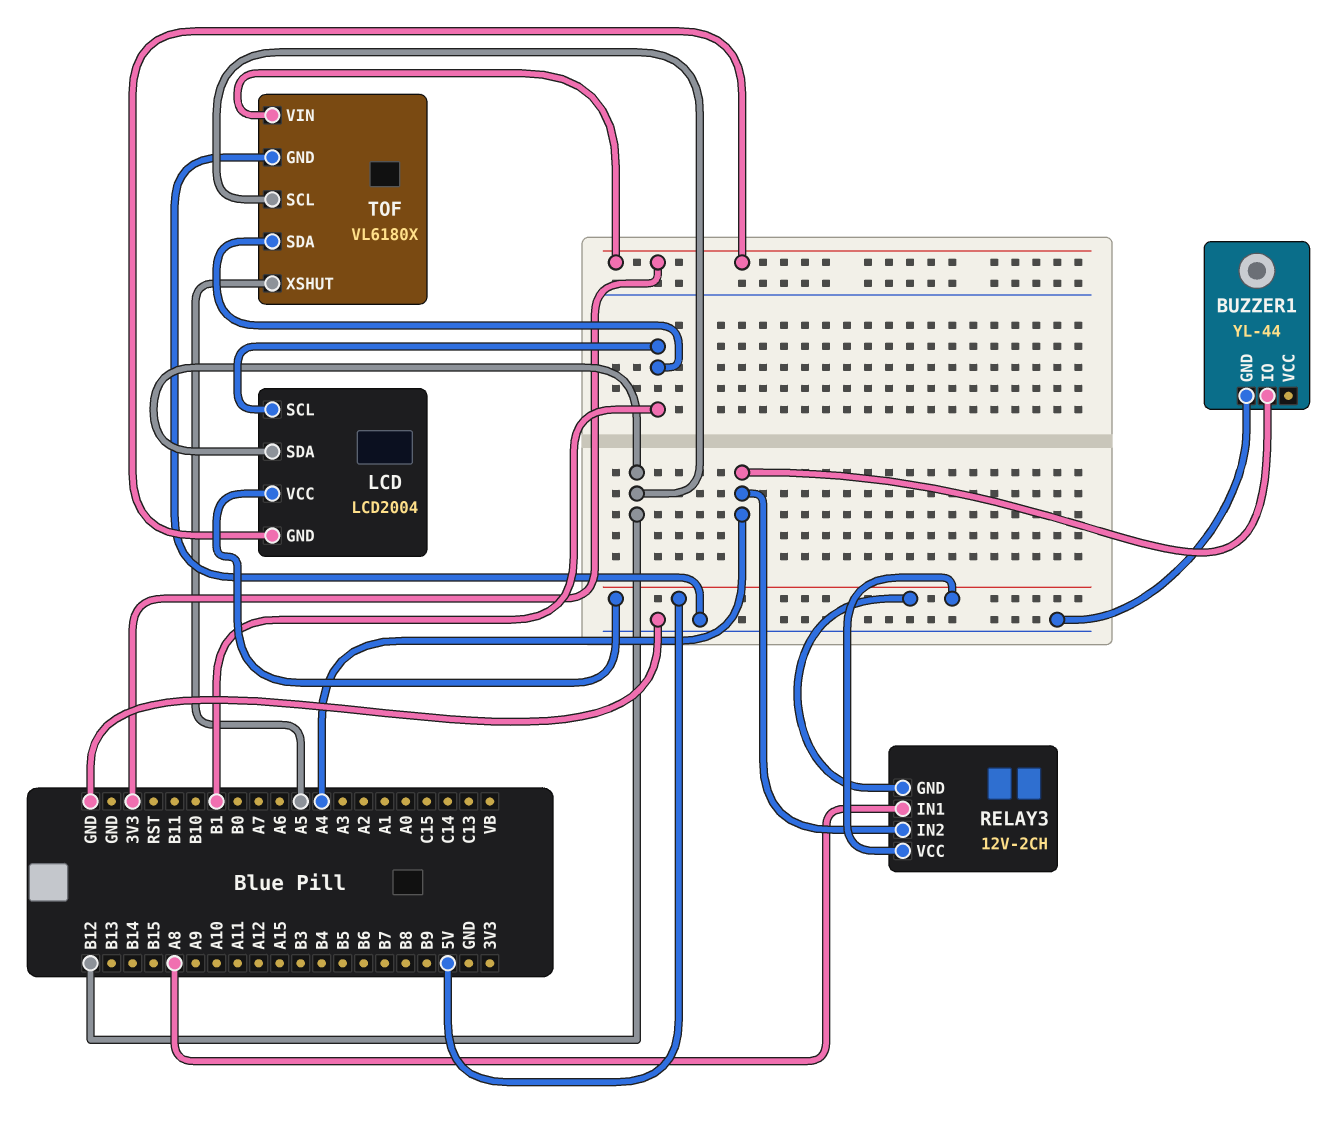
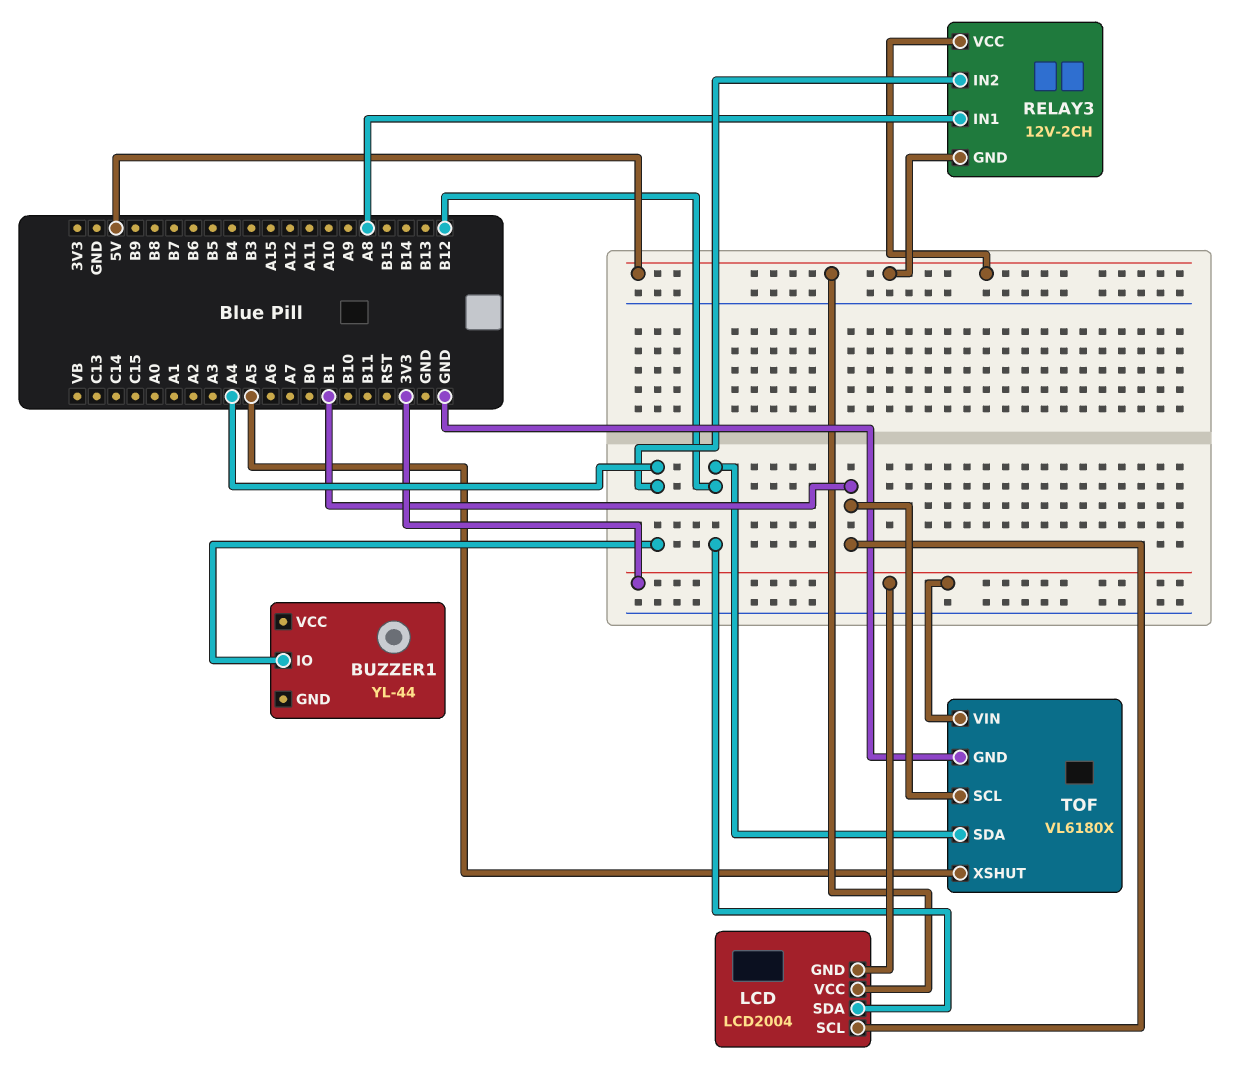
BUZZER1 pin GND: GND -> none
TOF pin SCL: B12 -> B1
TOF pin SDA: B1 -> B12

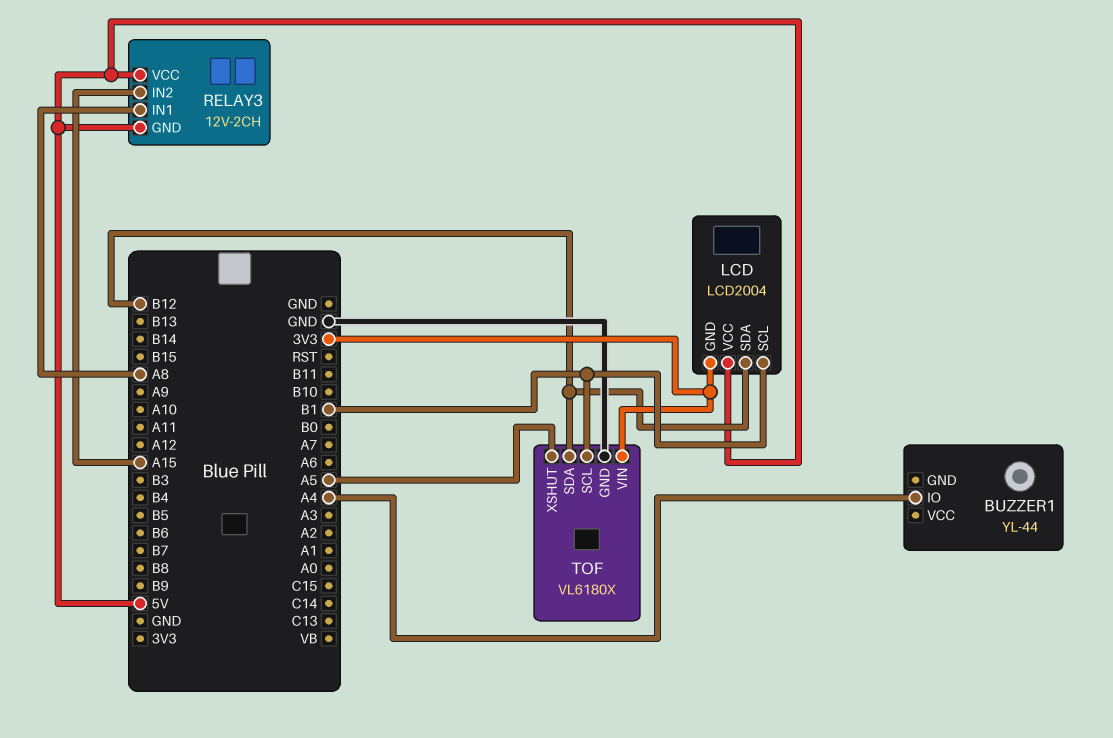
RELAY3 pin IN2: A4 -> A15

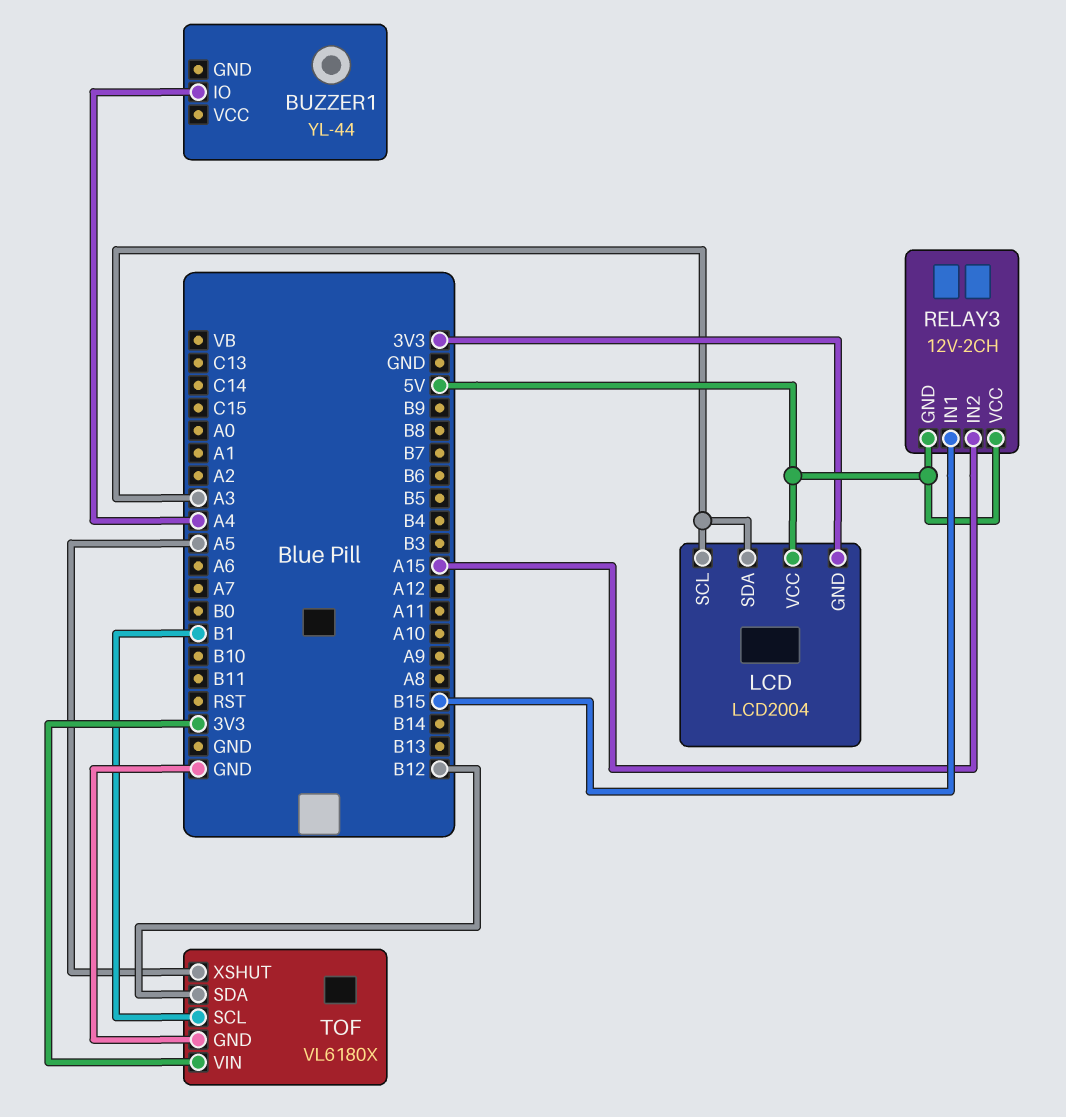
LCD pin SCL: B1 -> A3
LCD pin SDA: B12 -> A3
RELAY3 pin IN1: A8 -> B15

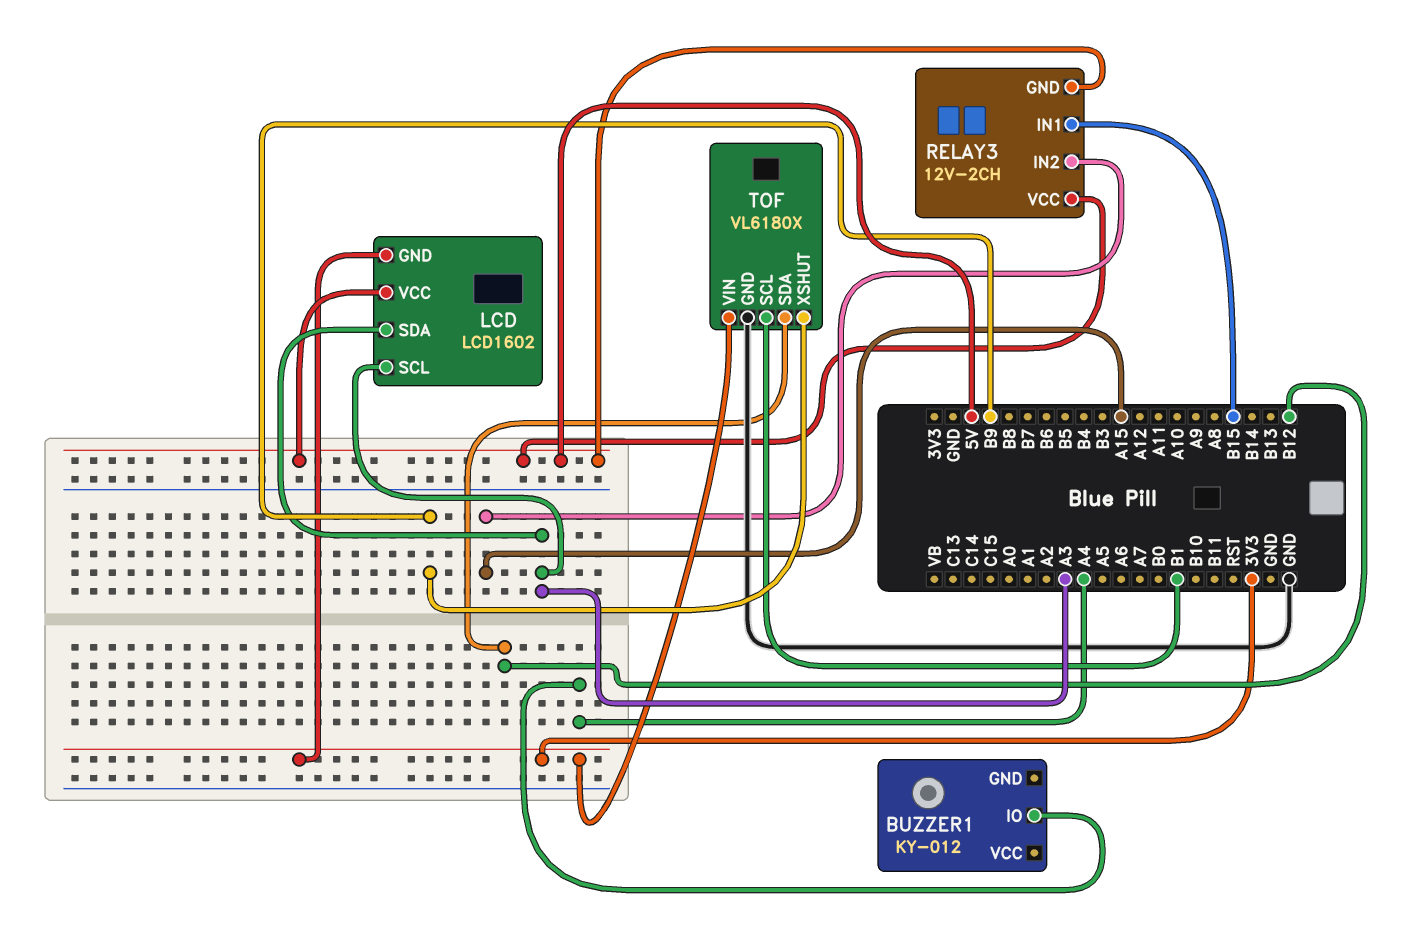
BUZZER1: YL-44 -> KY-012
LCD: LCD2004 -> LCD1602
TOF pin XSHUT: A5 -> B9

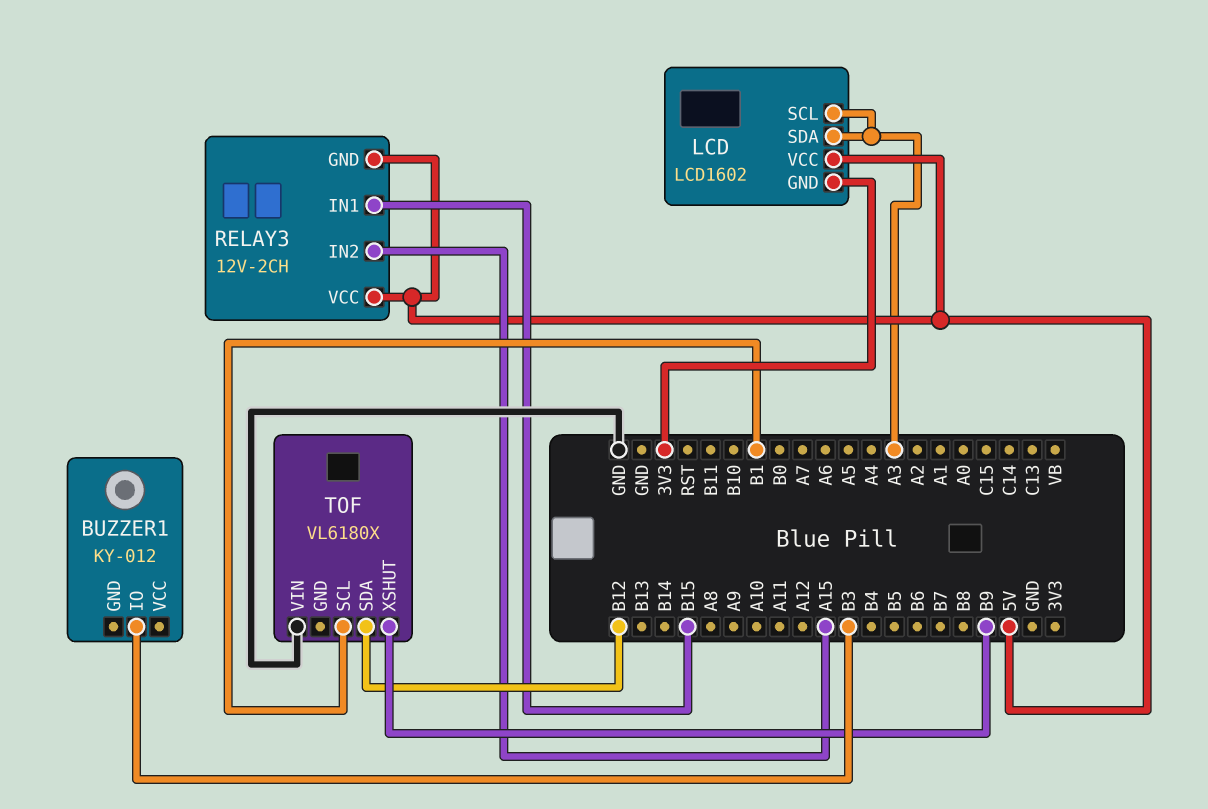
BUZZER1 pin IO: A4 -> B3
TOF pin GND: GND -> none
TOF pin VIN: 3V3 -> GND

